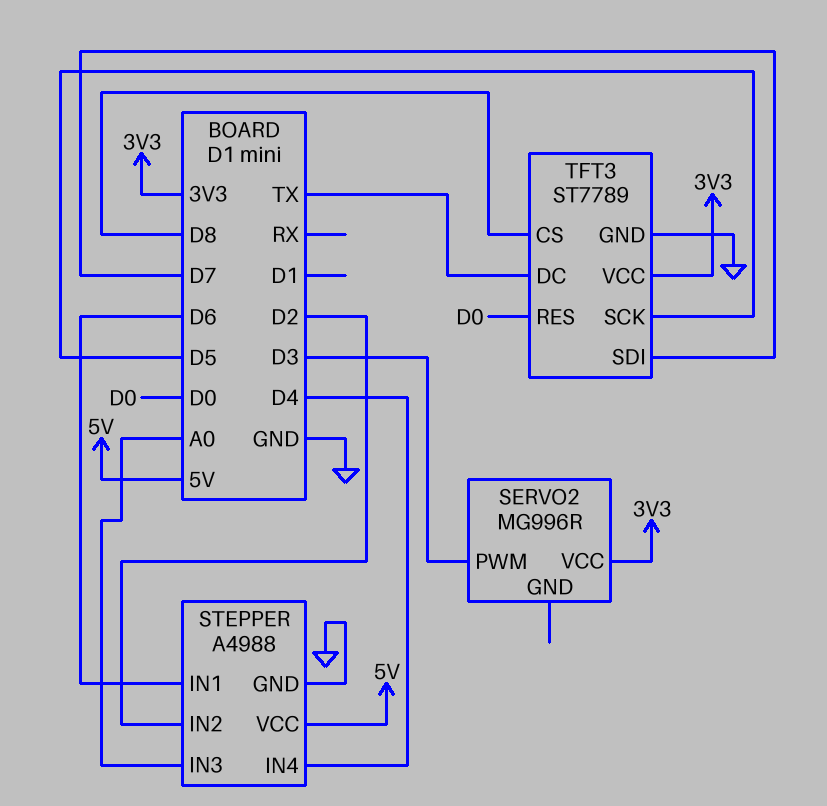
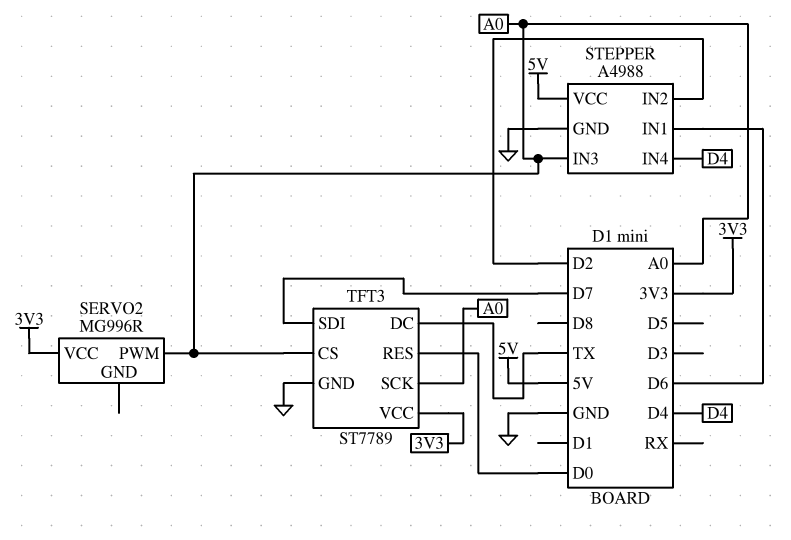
SERVO2 pin PWM: D3 -> A0
TFT3 pin CS: D8 -> A0
TFT3 pin SCK: D5 -> A0

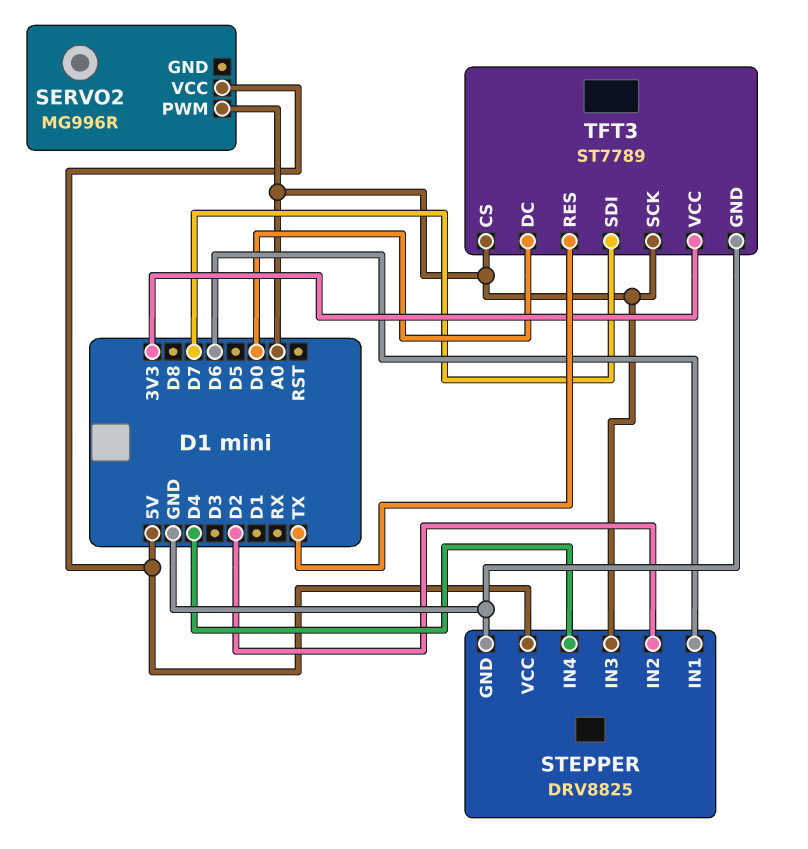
SERVO2 pin VCC: 3V3 -> 5V
STEPPER: A4988 -> DRV8825
TFT3 pin DC: TX -> D0
TFT3 pin RES: D0 -> TX

